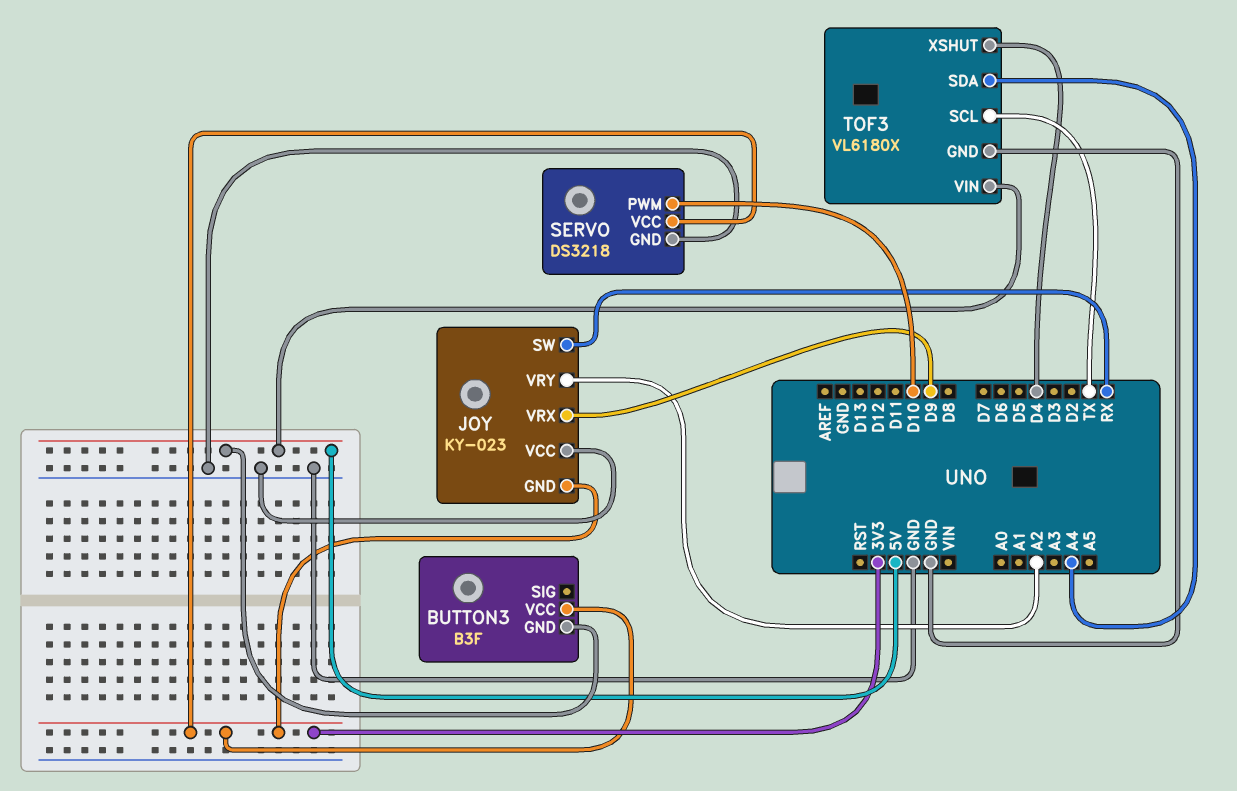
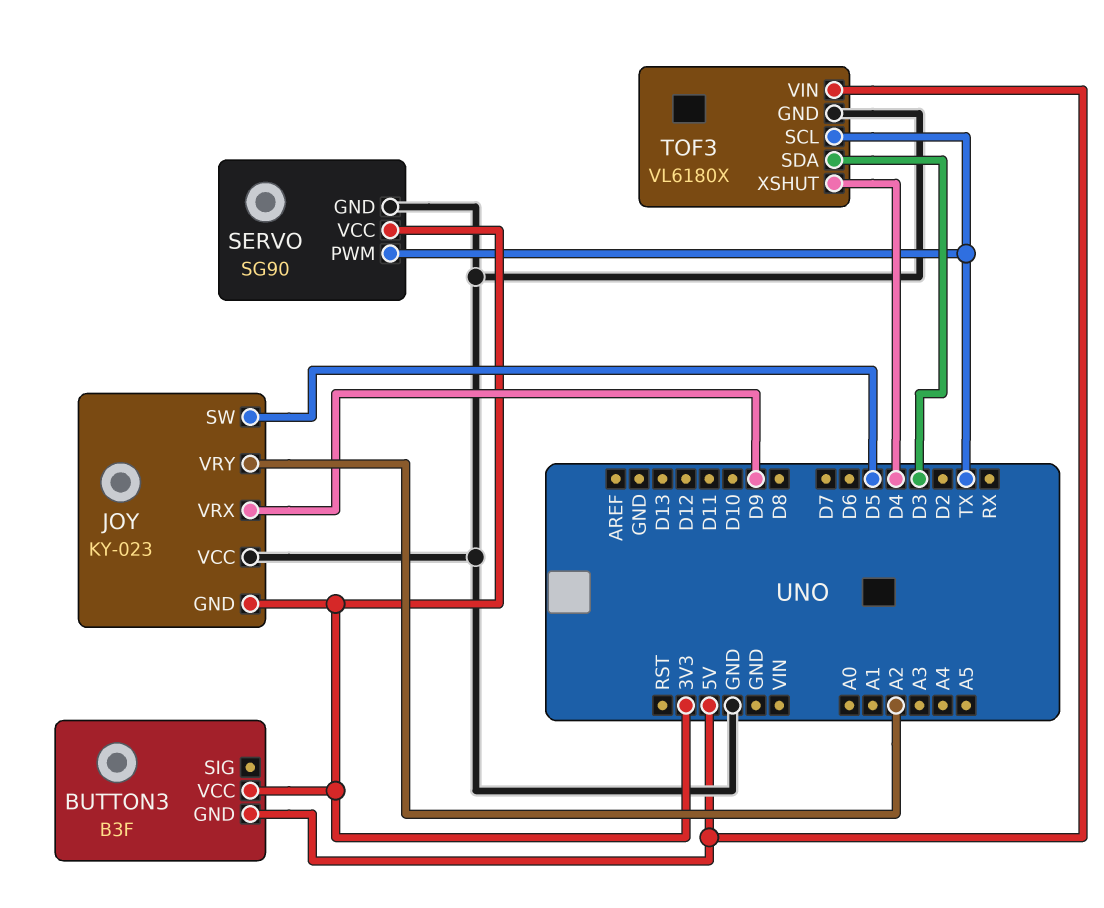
JOY pin SW: RX -> D5
SERVO: DS3218 -> SG90
SERVO pin PWM: D10 -> TX
TOF3 pin SDA: A4 -> D3

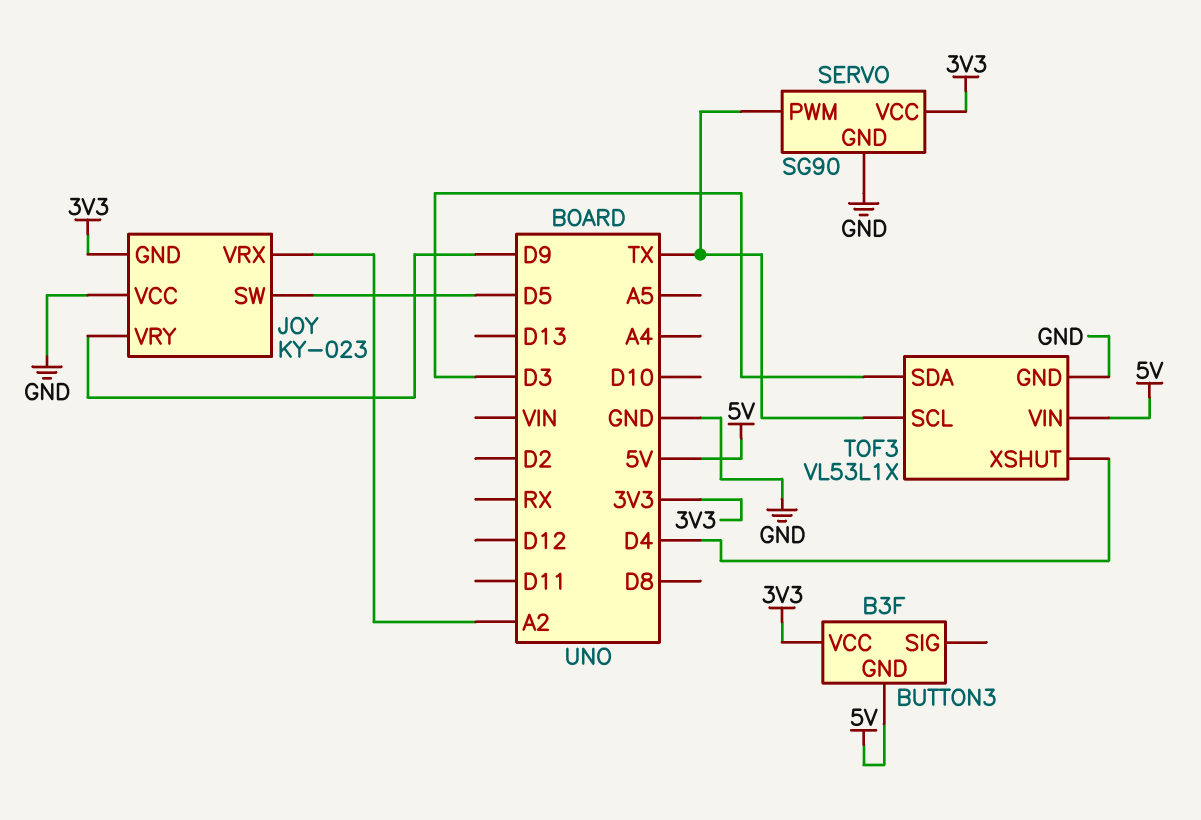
JOY pin VRX: D9 -> A2
JOY pin VRY: A2 -> D9
TOF3: VL6180X -> VL53L1X

